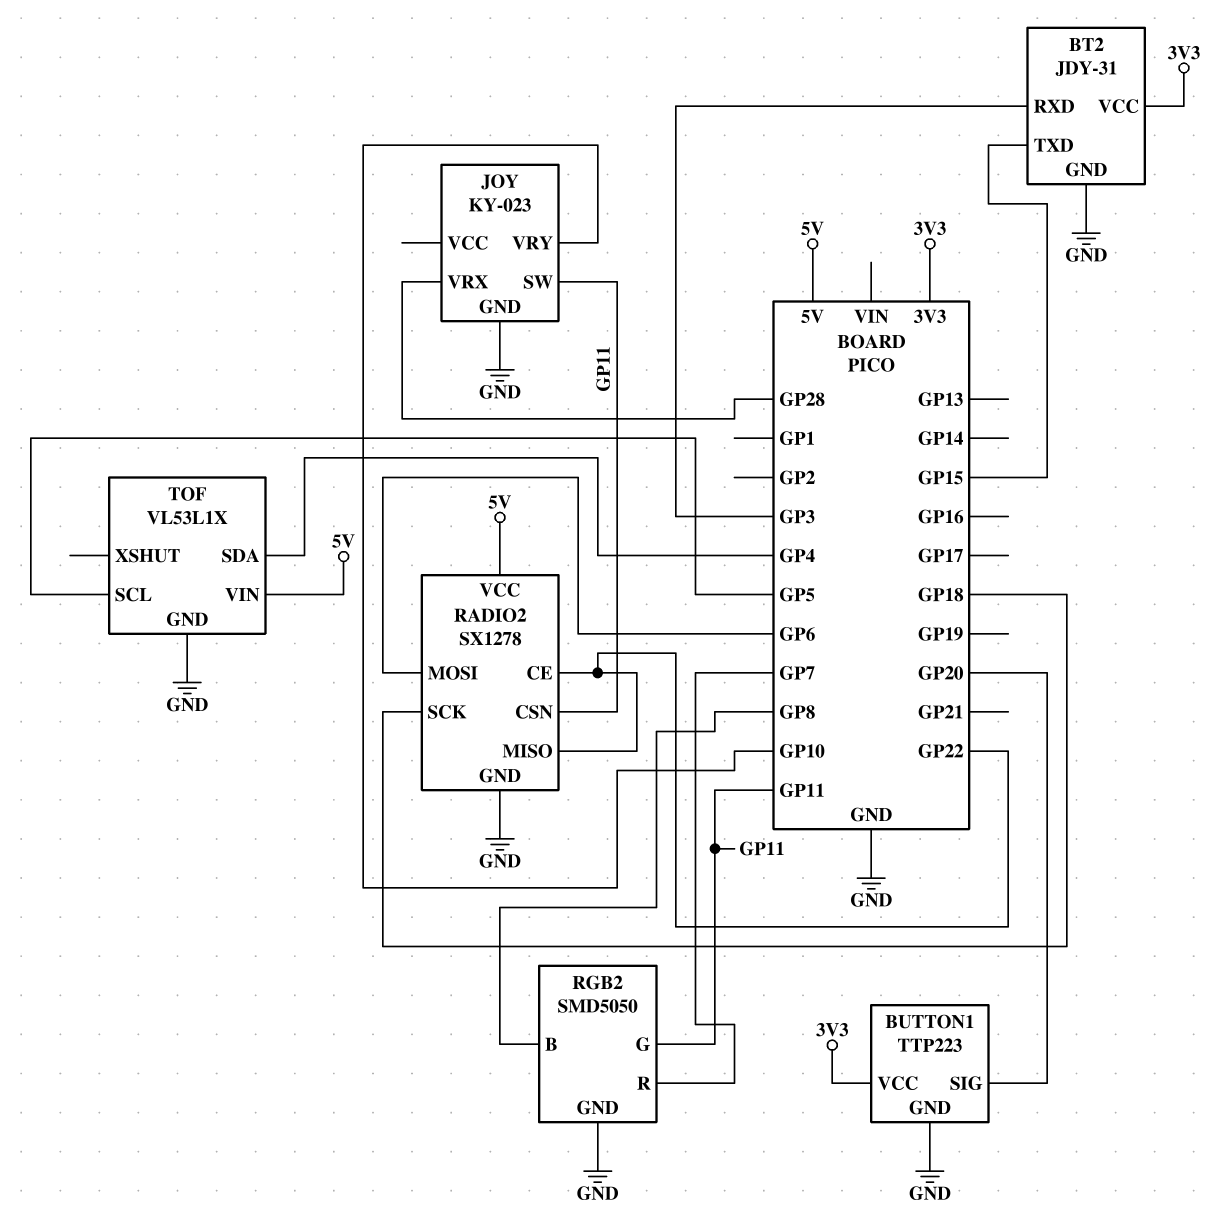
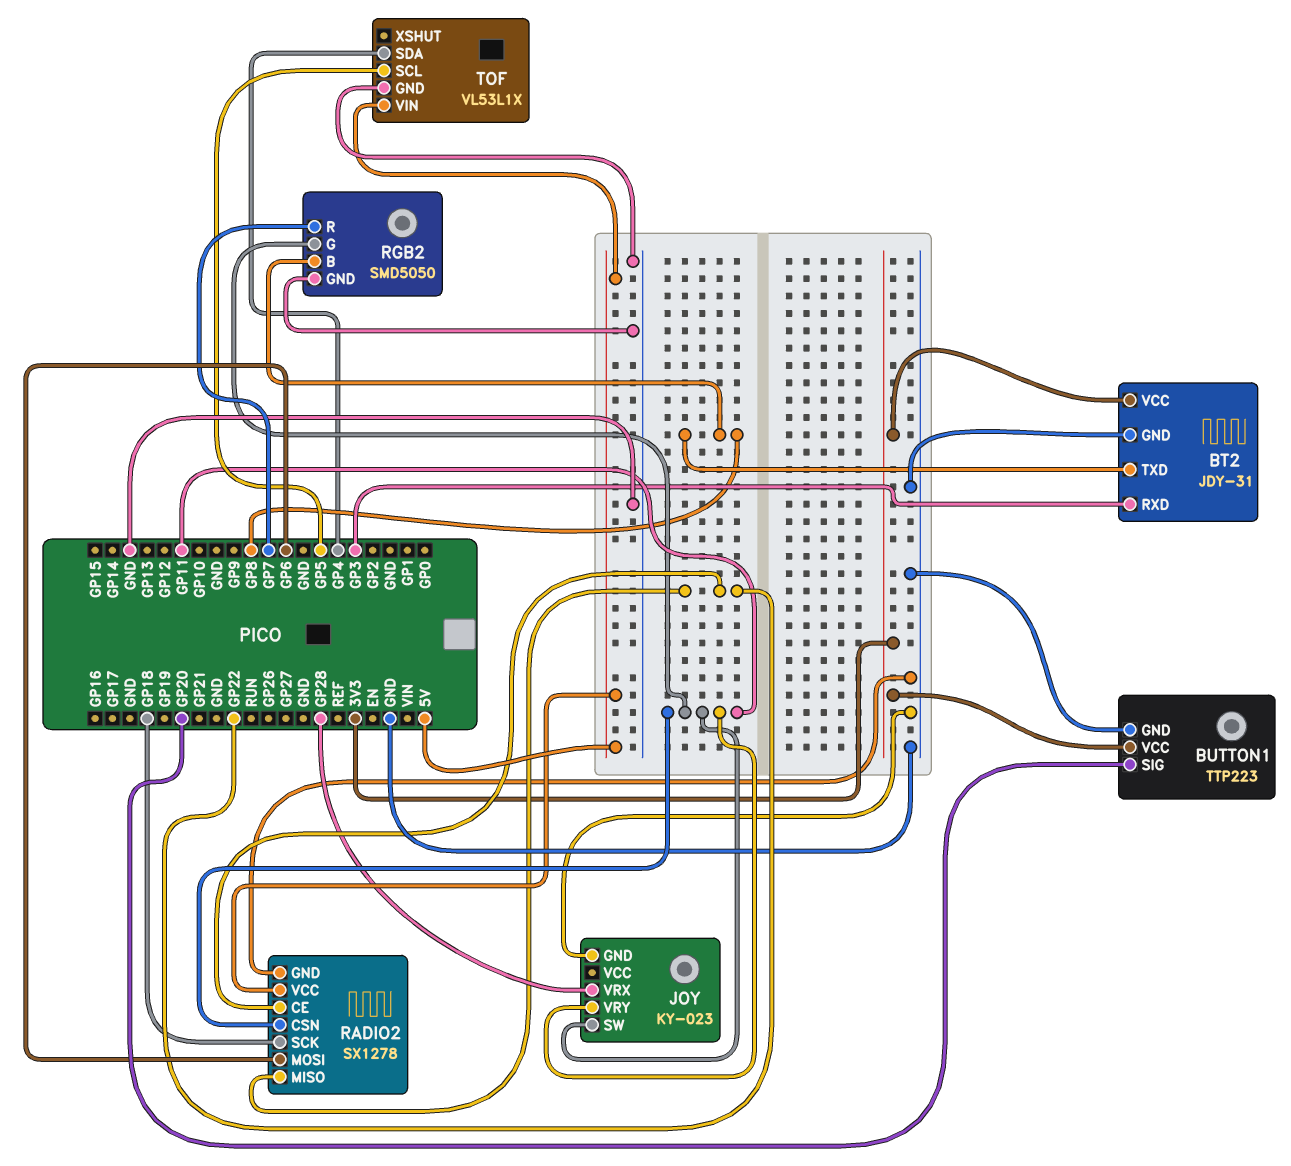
BT2 pin TXD: GP15 -> GP8
JOY pin VRY: GP10 -> GP11

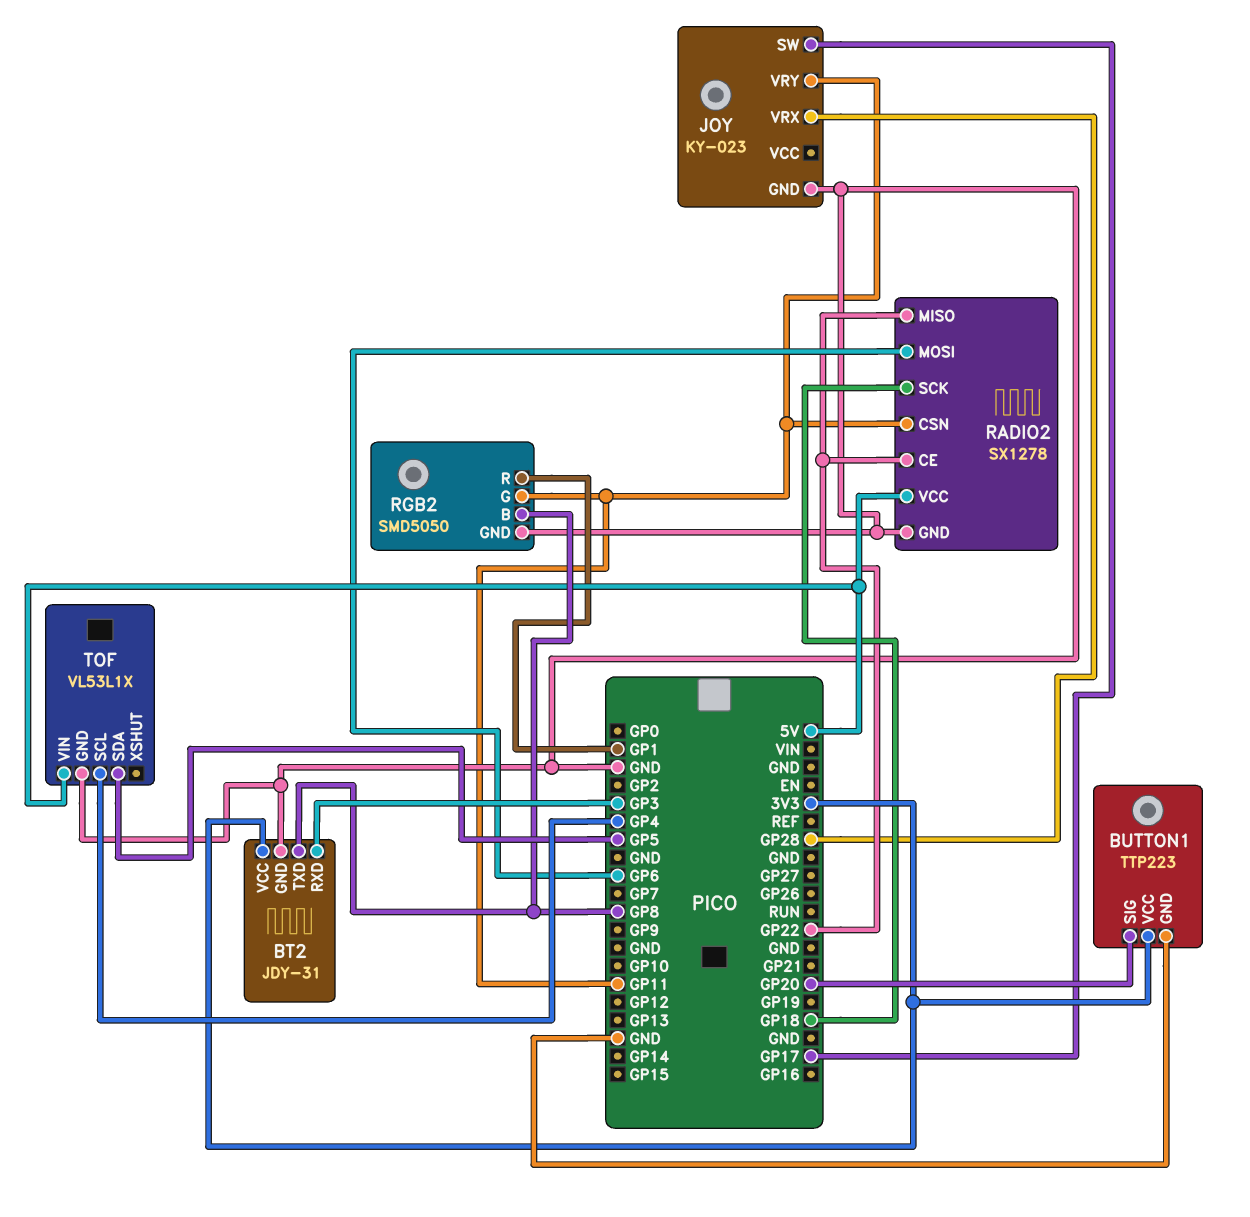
JOY pin SW: GP11 -> GP17
RGB2 pin R: GP7 -> GP1
TOF pin SCL: GP5 -> GP4
TOF pin SDA: GP4 -> GP5

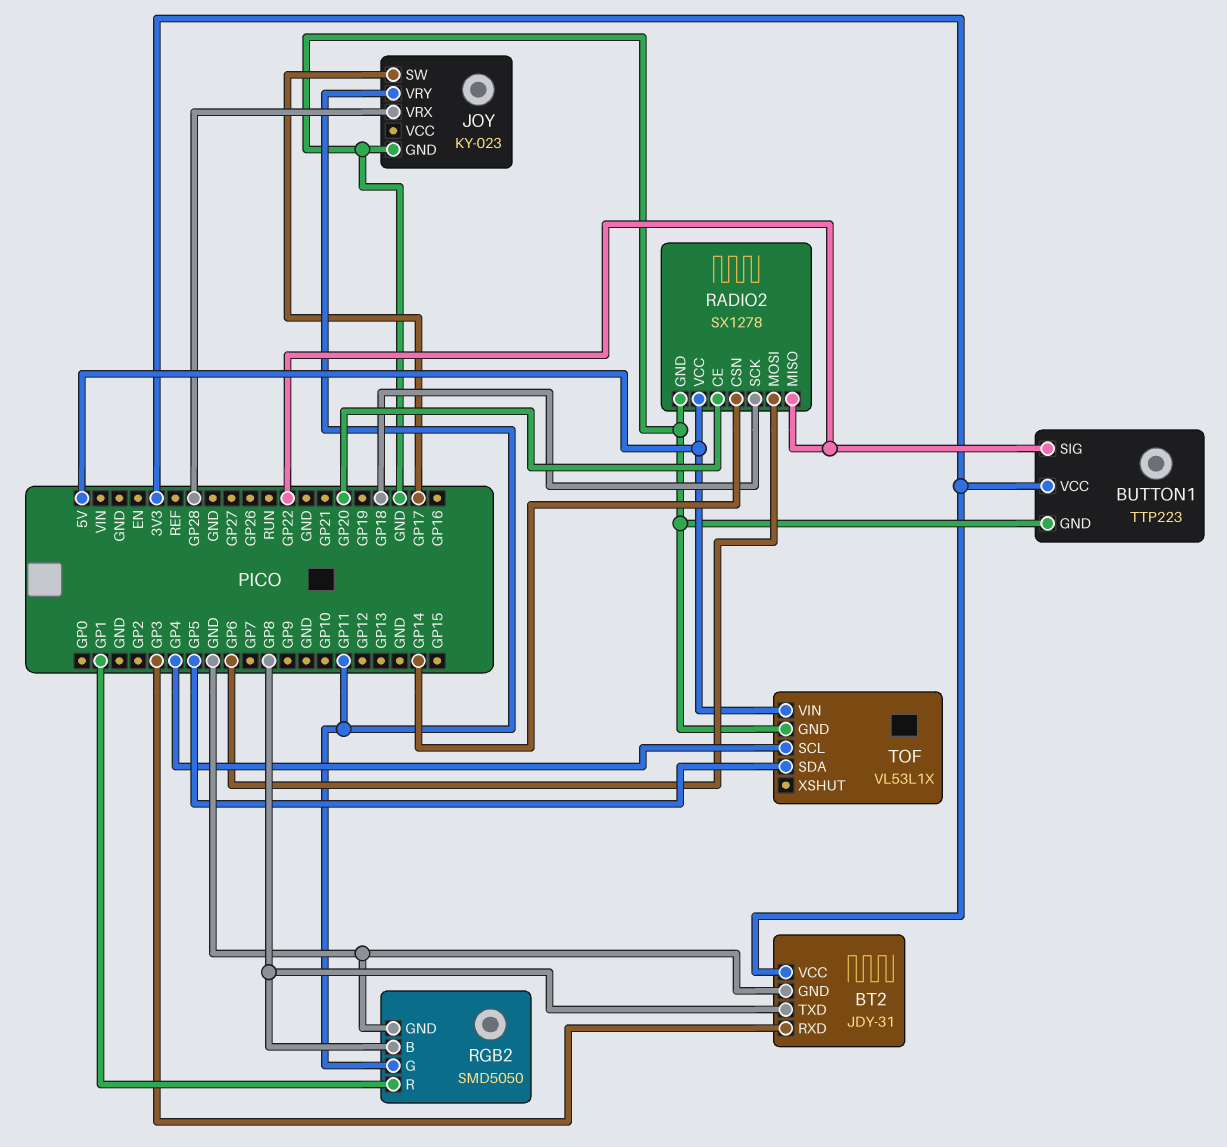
BUTTON1 pin SIG: GP20 -> GP22
RADIO2 pin CE: GP22 -> GP20
RADIO2 pin CSN: GP11 -> GP14

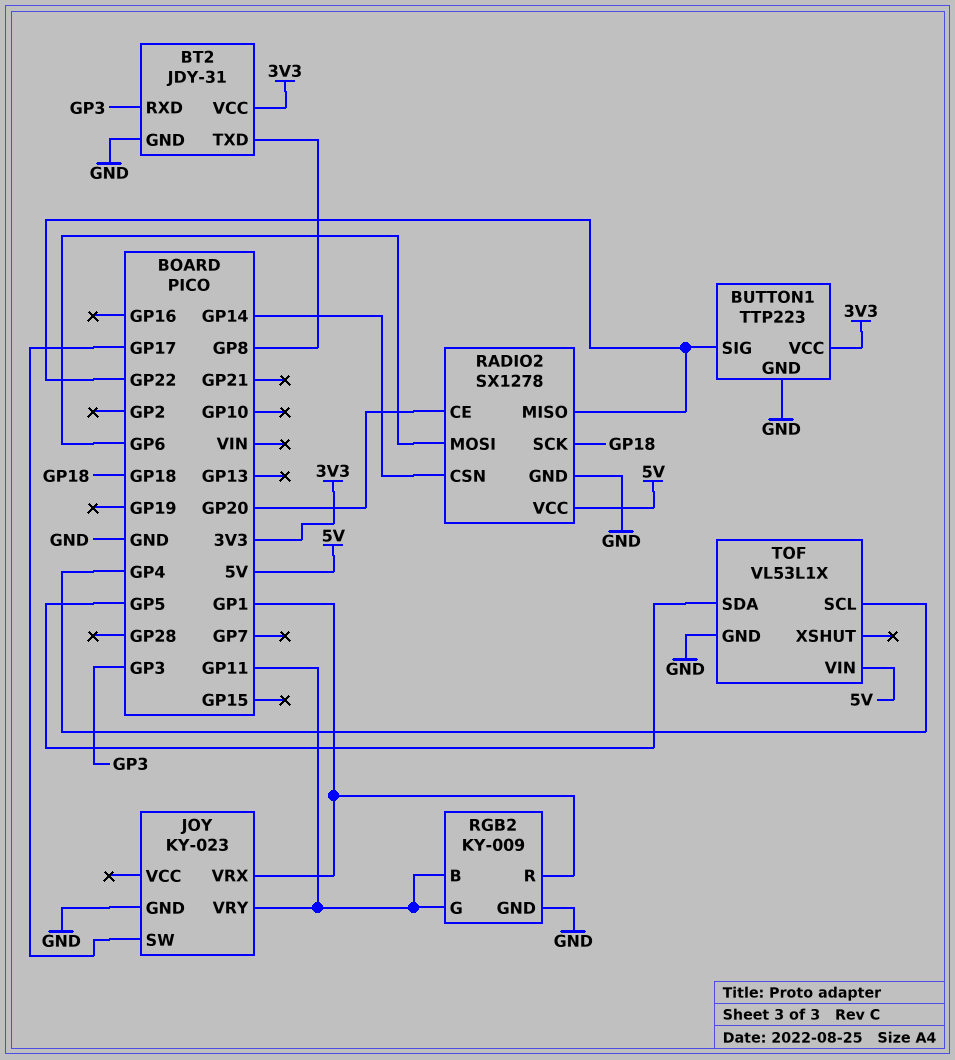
JOY pin VRX: GP28 -> GP1
RGB2: SMD5050 -> KY-009
RGB2 pin B: GP8 -> GP11

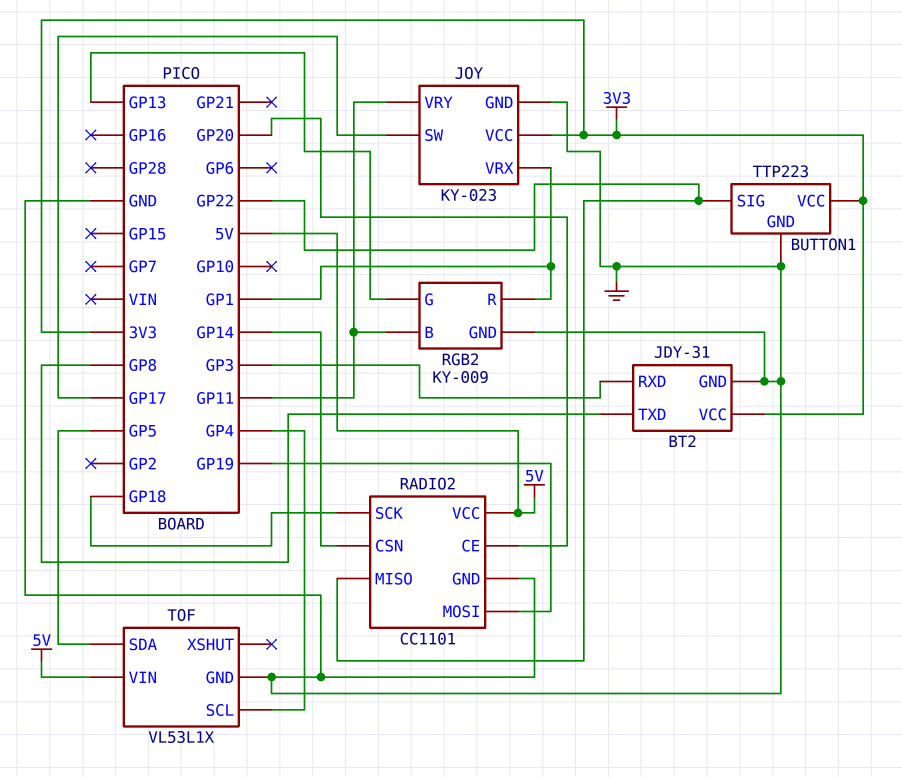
JOY pin VCC: none -> 3V3
RADIO2: SX1278 -> CC1101
RADIO2 pin MOSI: GP6 -> GP19
RGB2 pin G: GP11 -> GP13

